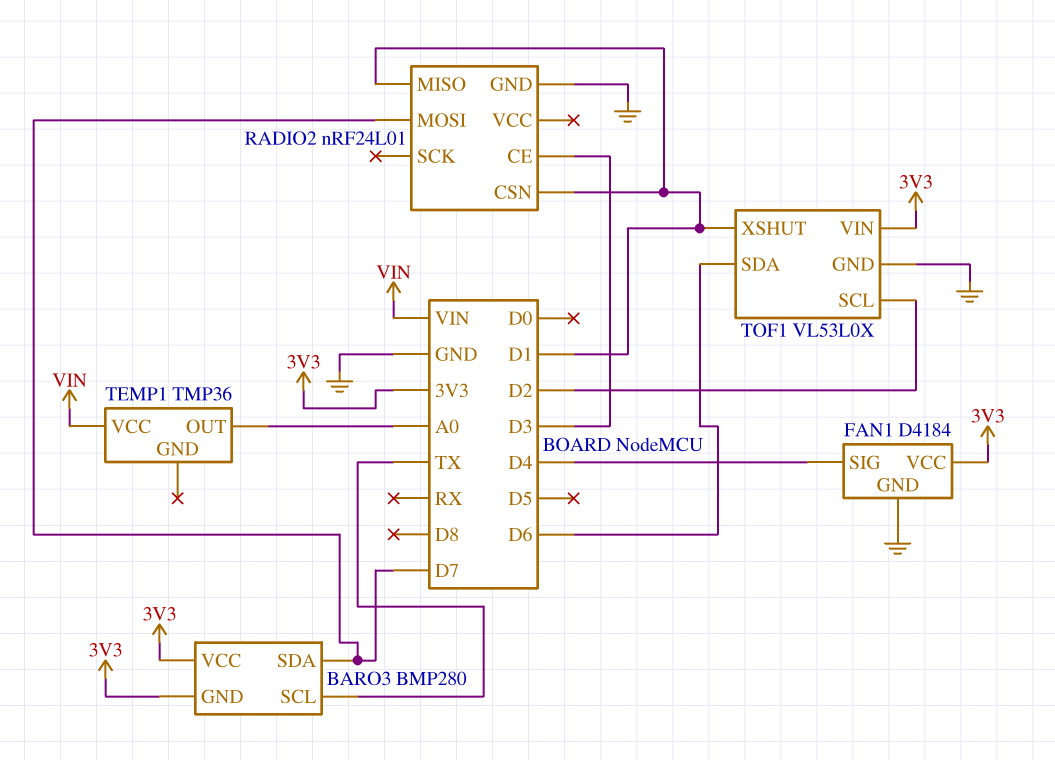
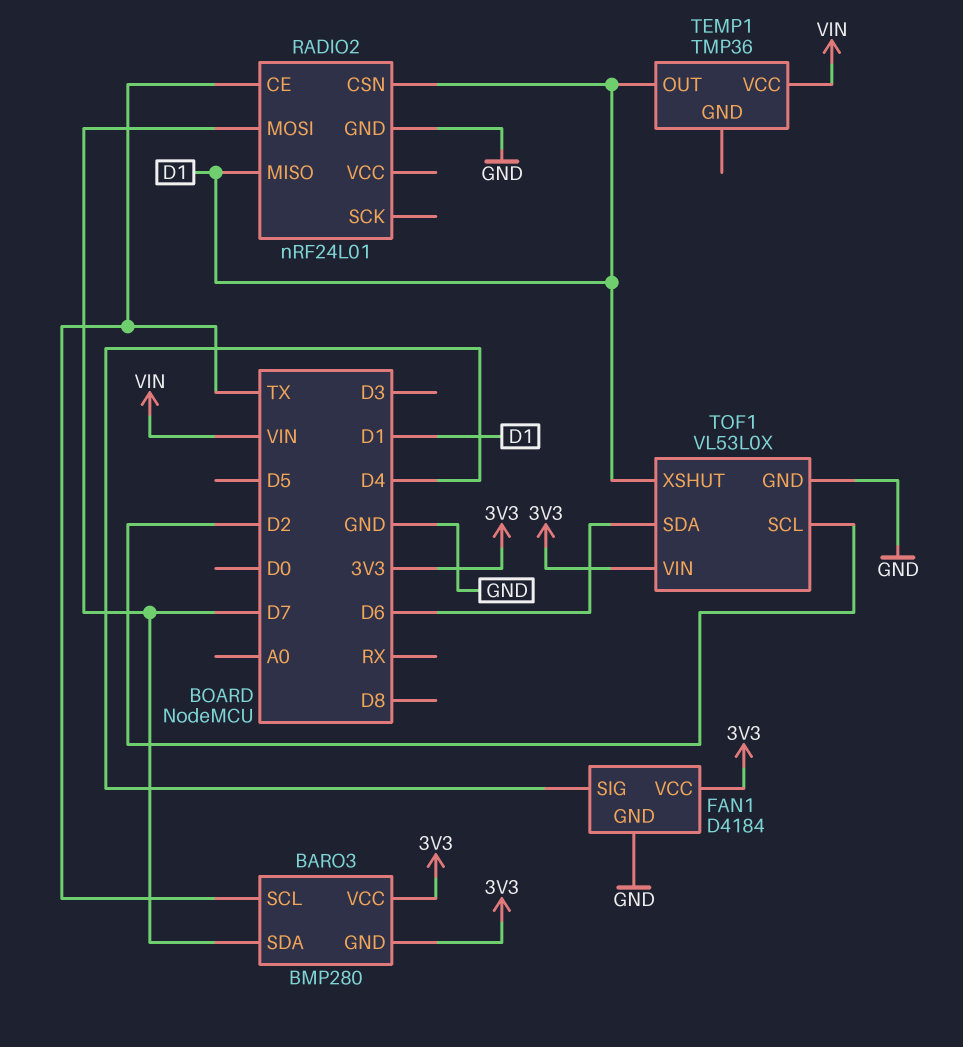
RADIO2 pin CE: D3 -> TX
TEMP1 pin OUT: A0 -> D1

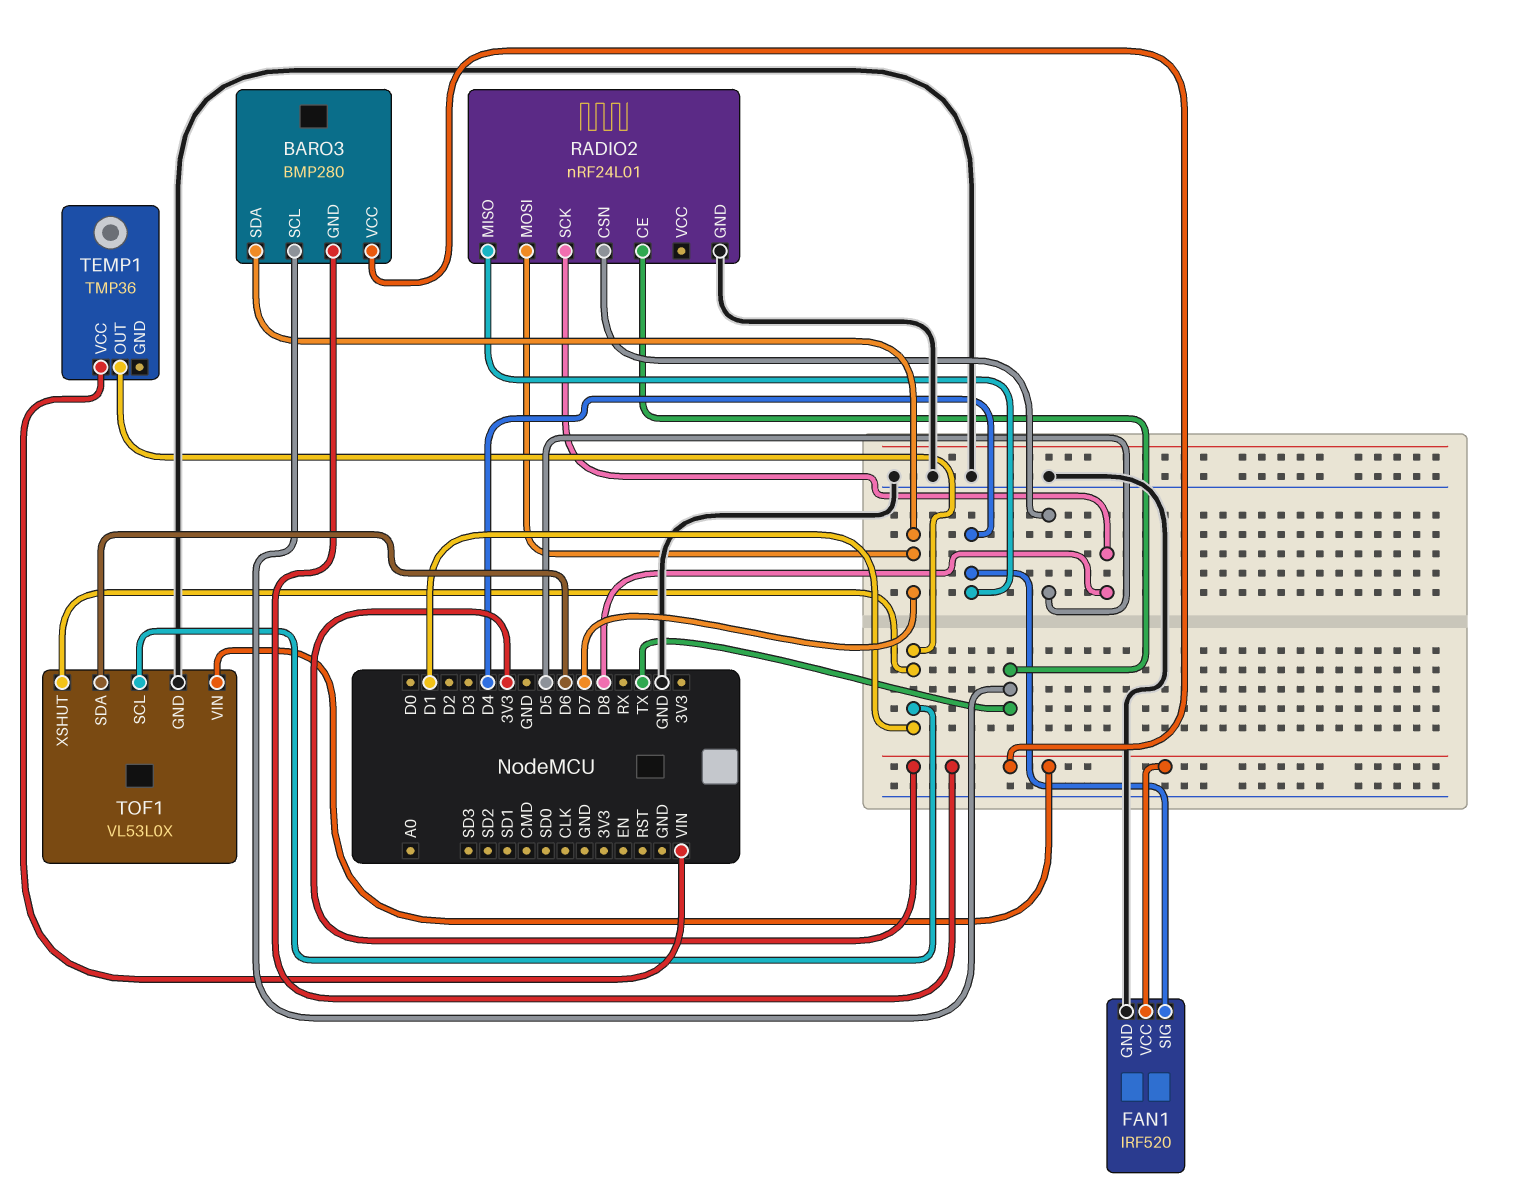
FAN1: D4184 -> IRF520
RADIO2 pin CSN: D1 -> D5
RADIO2 pin MISO: D1 -> D4
RADIO2 pin SCK: none -> D8
TOF1 pin SCL: D2 -> D1

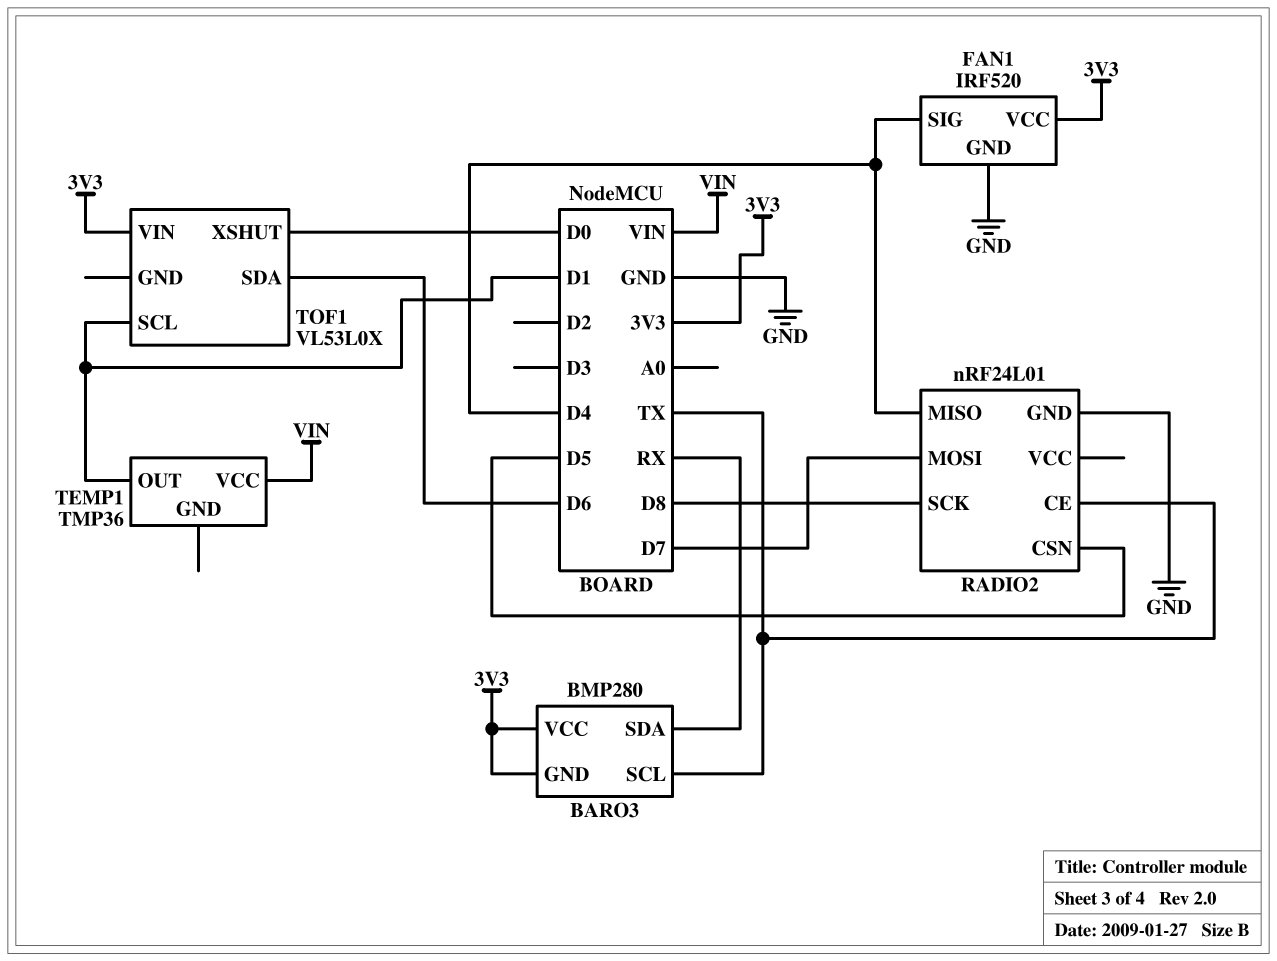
BARO3 pin SDA: D7 -> RX
TOF1 pin GND: GND -> none
TOF1 pin XSHUT: D1 -> D0

